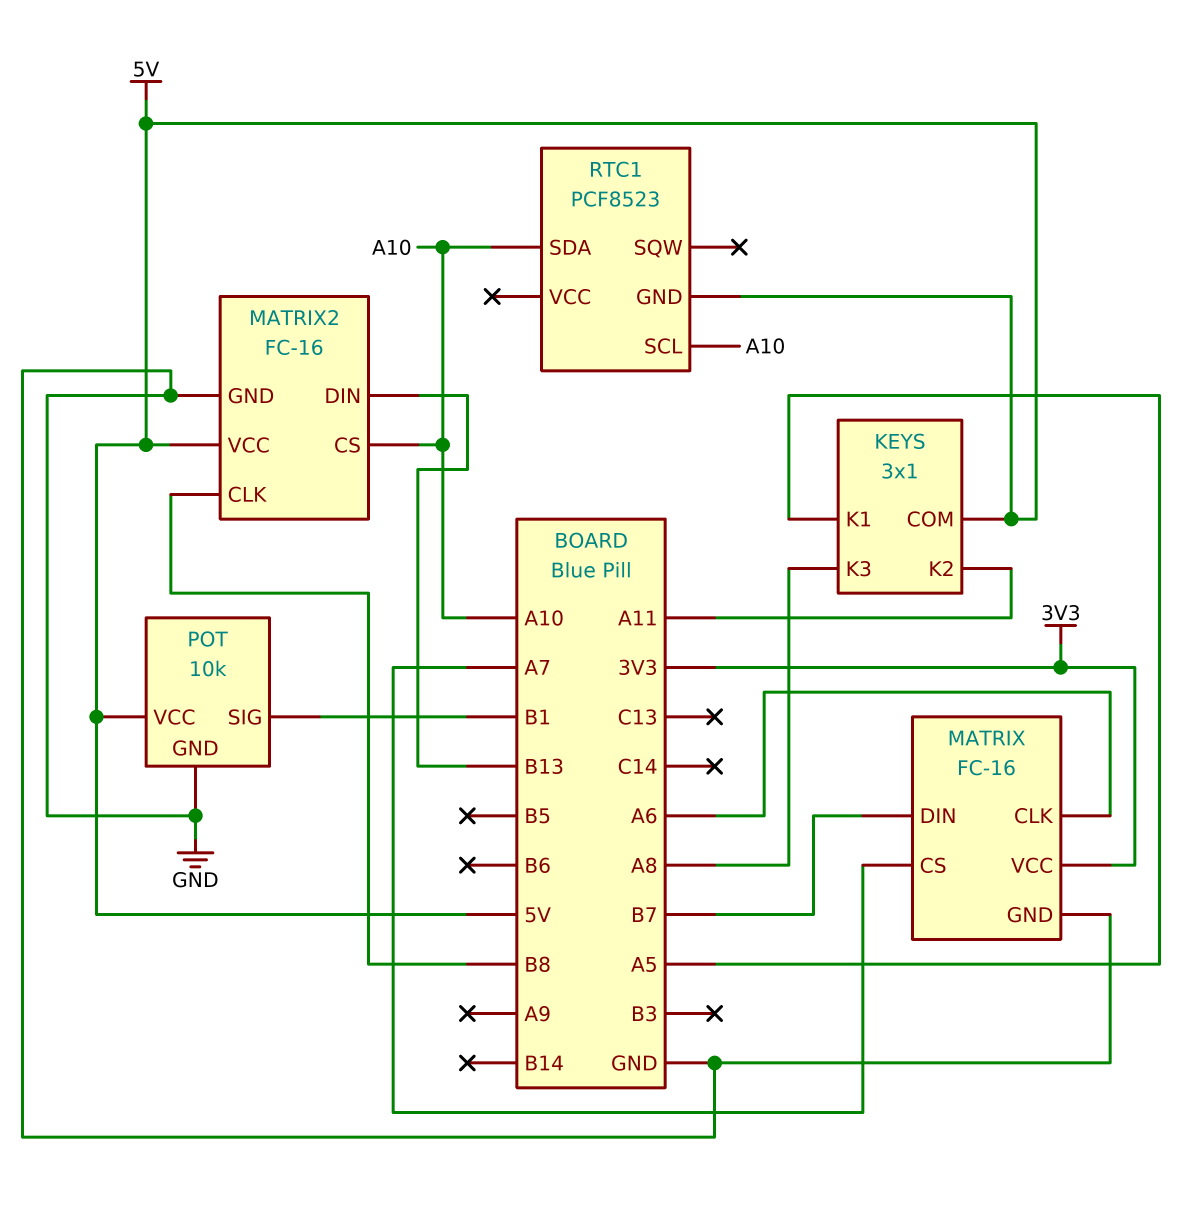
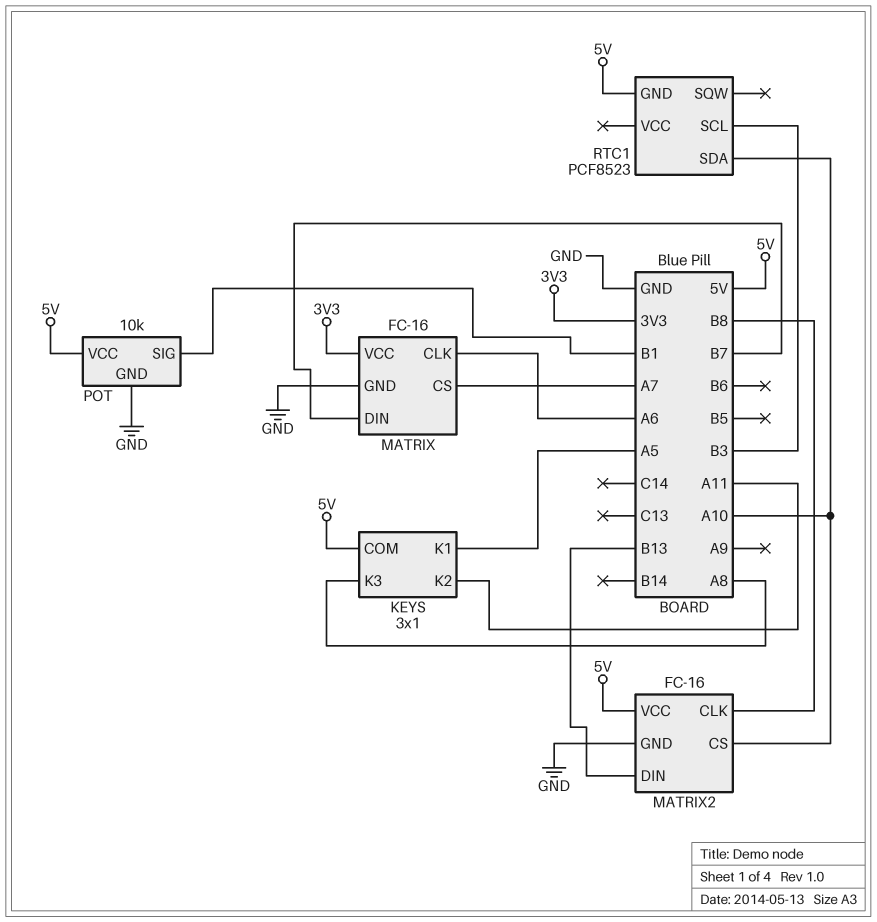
RTC1 pin SCL: A10 -> B3

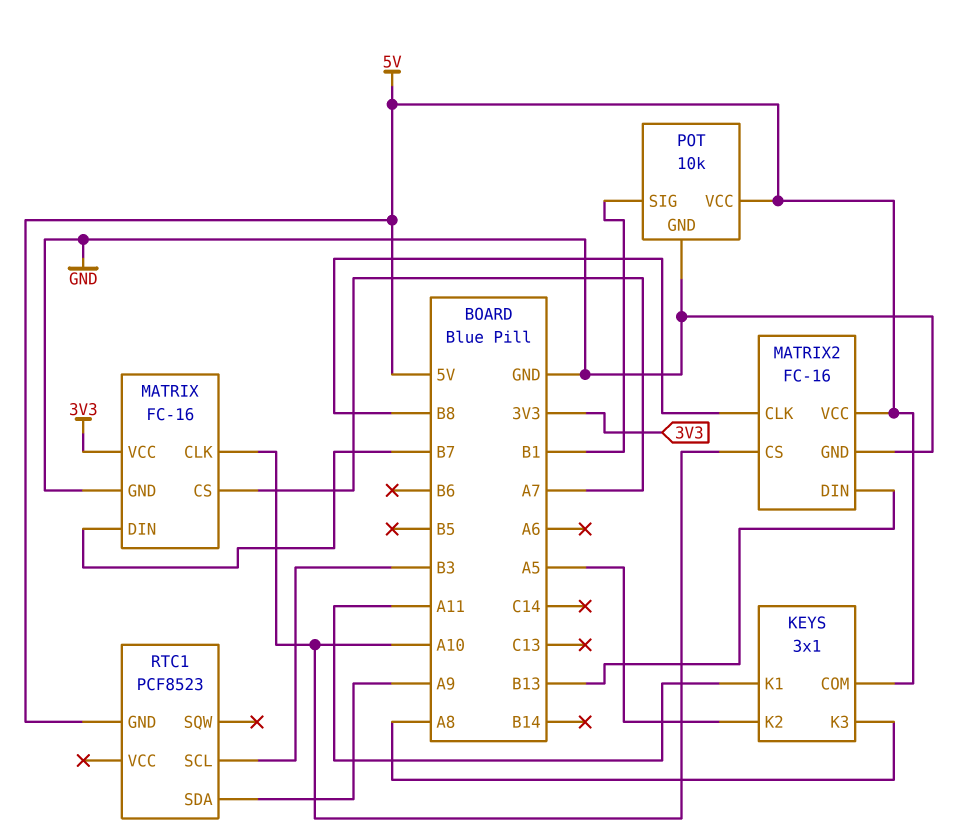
KEYS pin K1: A5 -> A11
KEYS pin K2: A11 -> A5
MATRIX pin CLK: A6 -> A10
RTC1 pin SDA: A10 -> A9

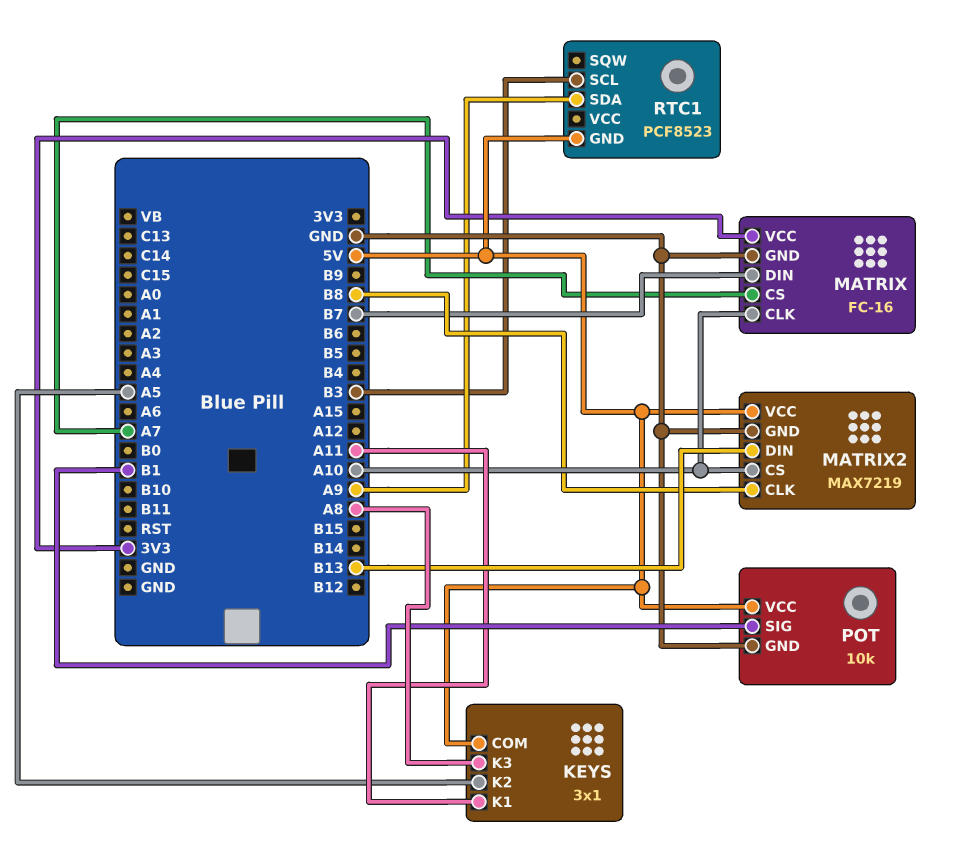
MATRIX2: FC-16 -> MAX7219

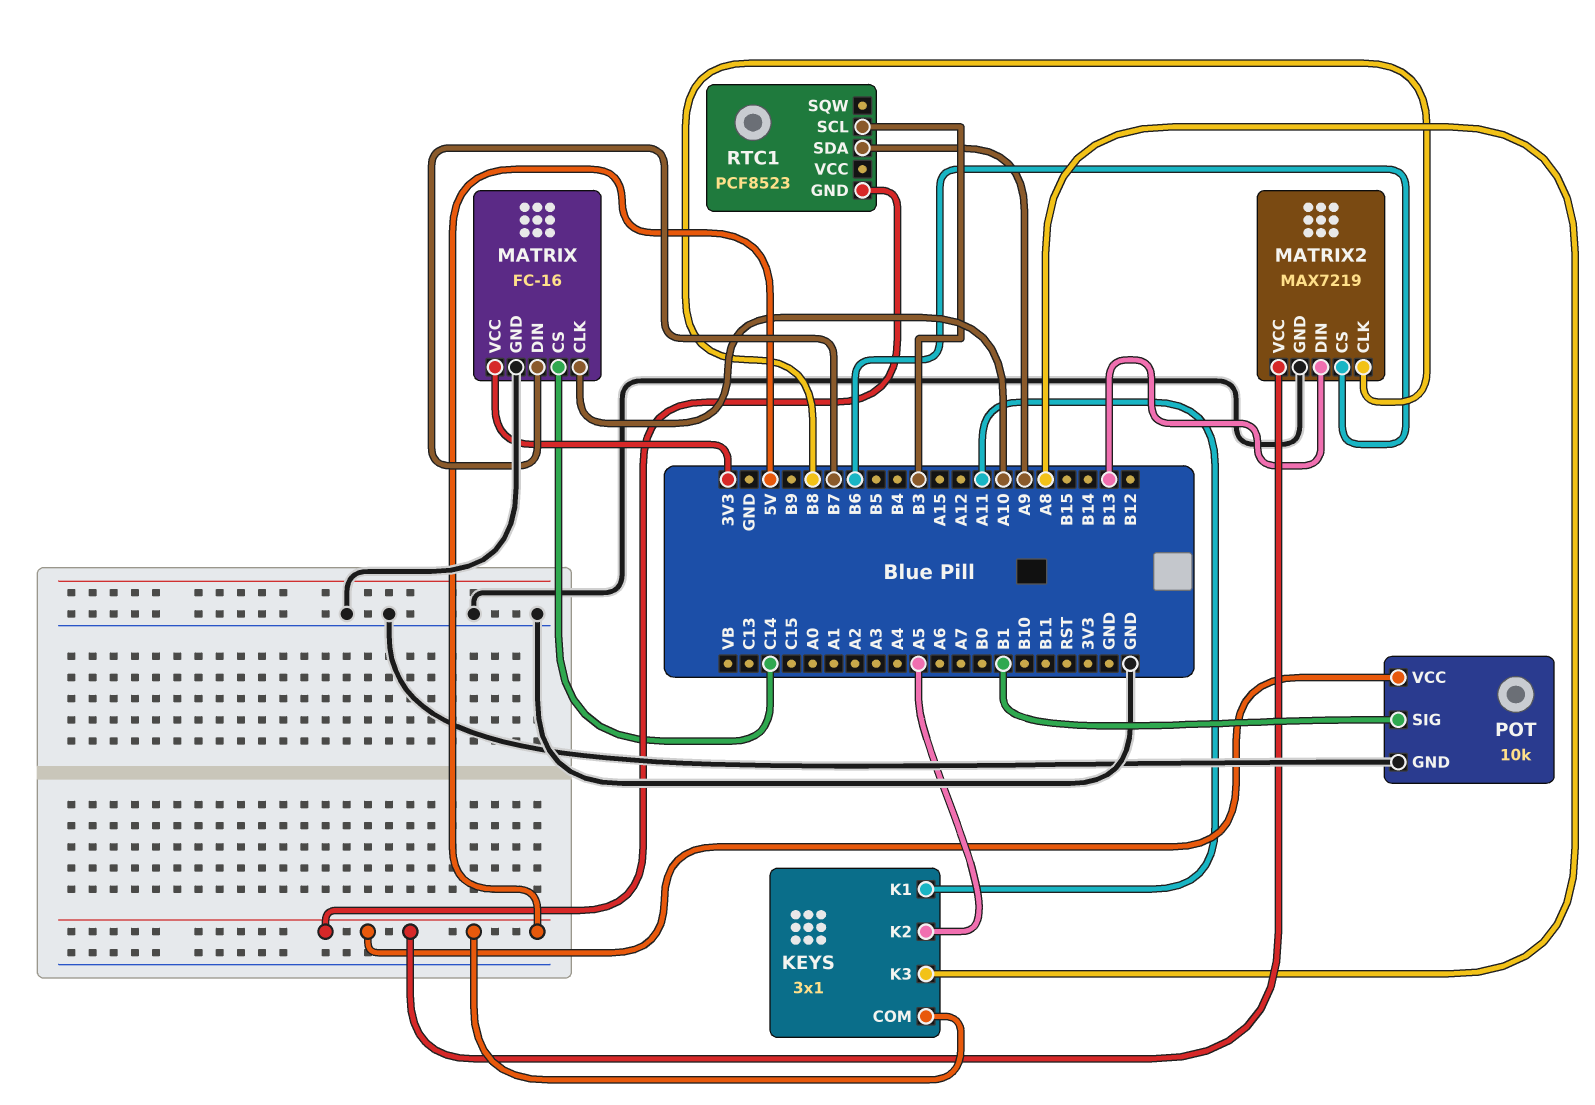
MATRIX pin CS: A7 -> C14
MATRIX2 pin CS: A10 -> B6

